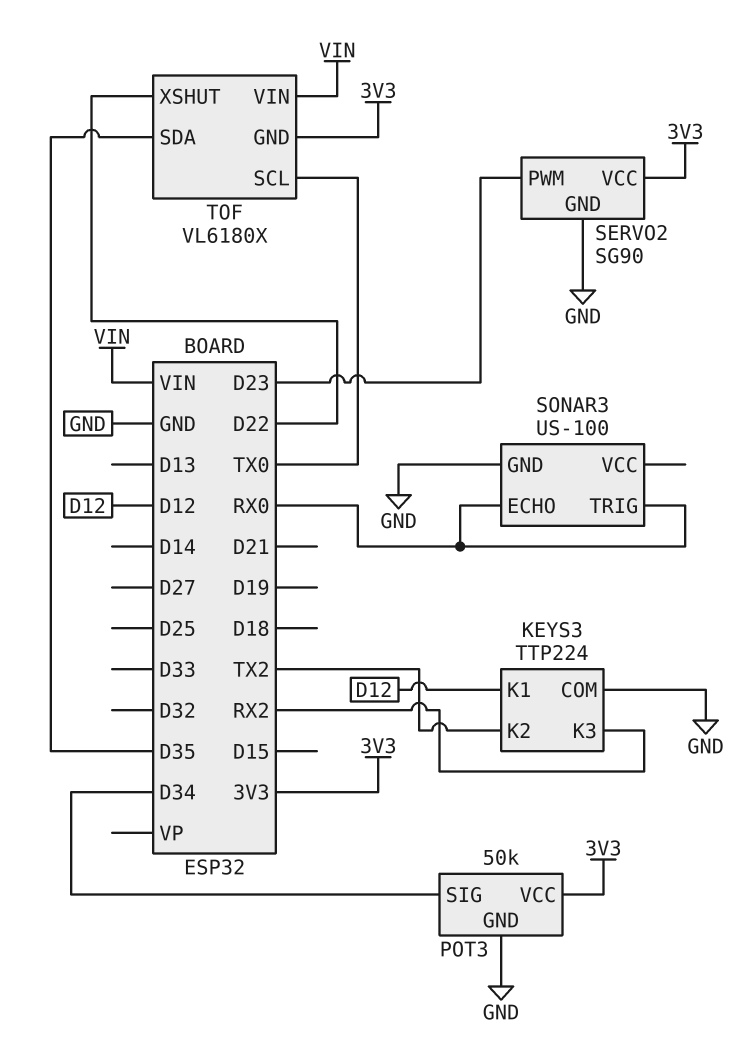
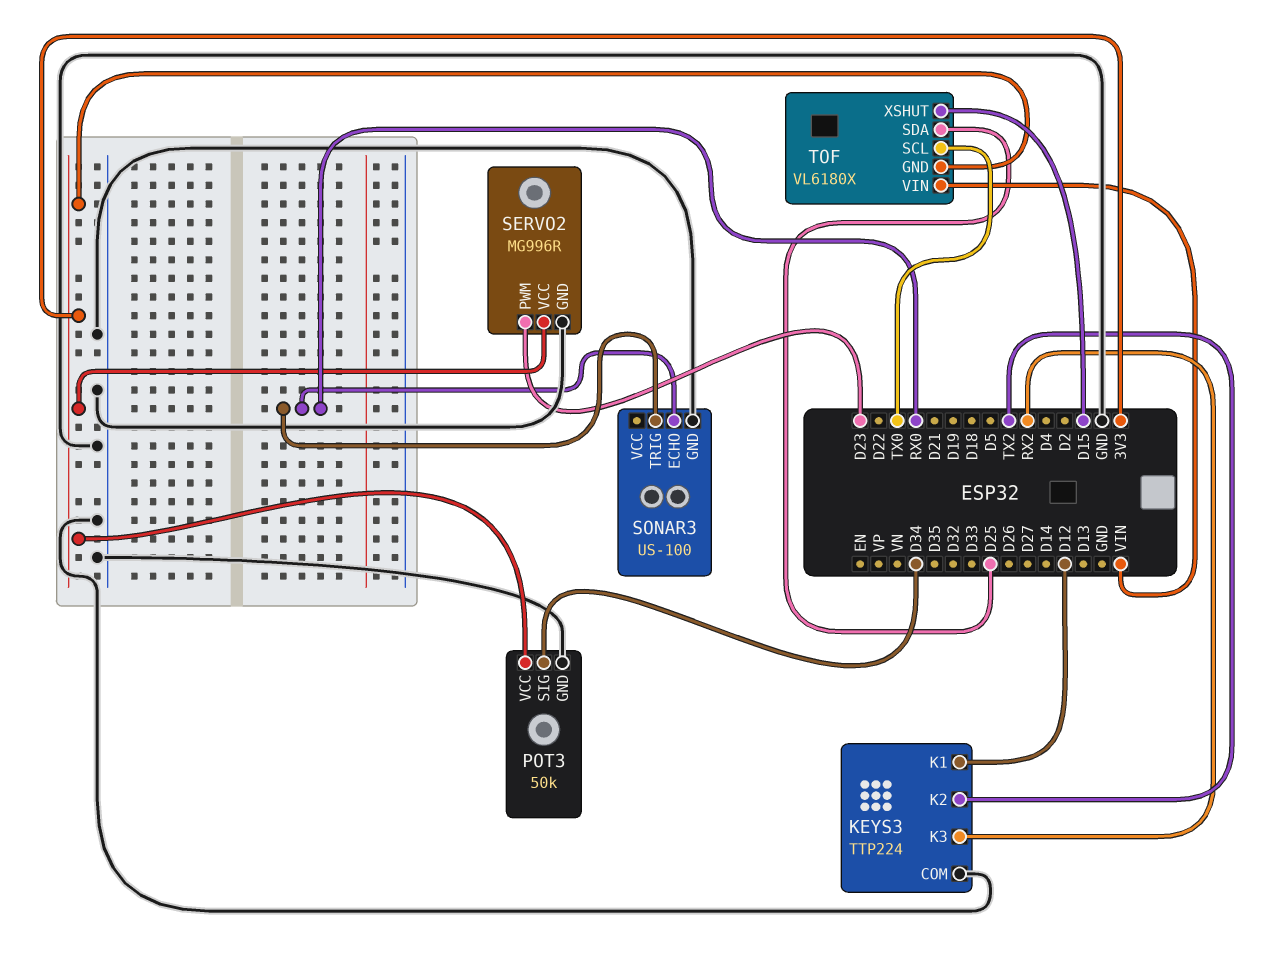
SERVO2: SG90 -> MG996R
TOF pin SDA: D35 -> D25
TOF pin XSHUT: D22 -> D15

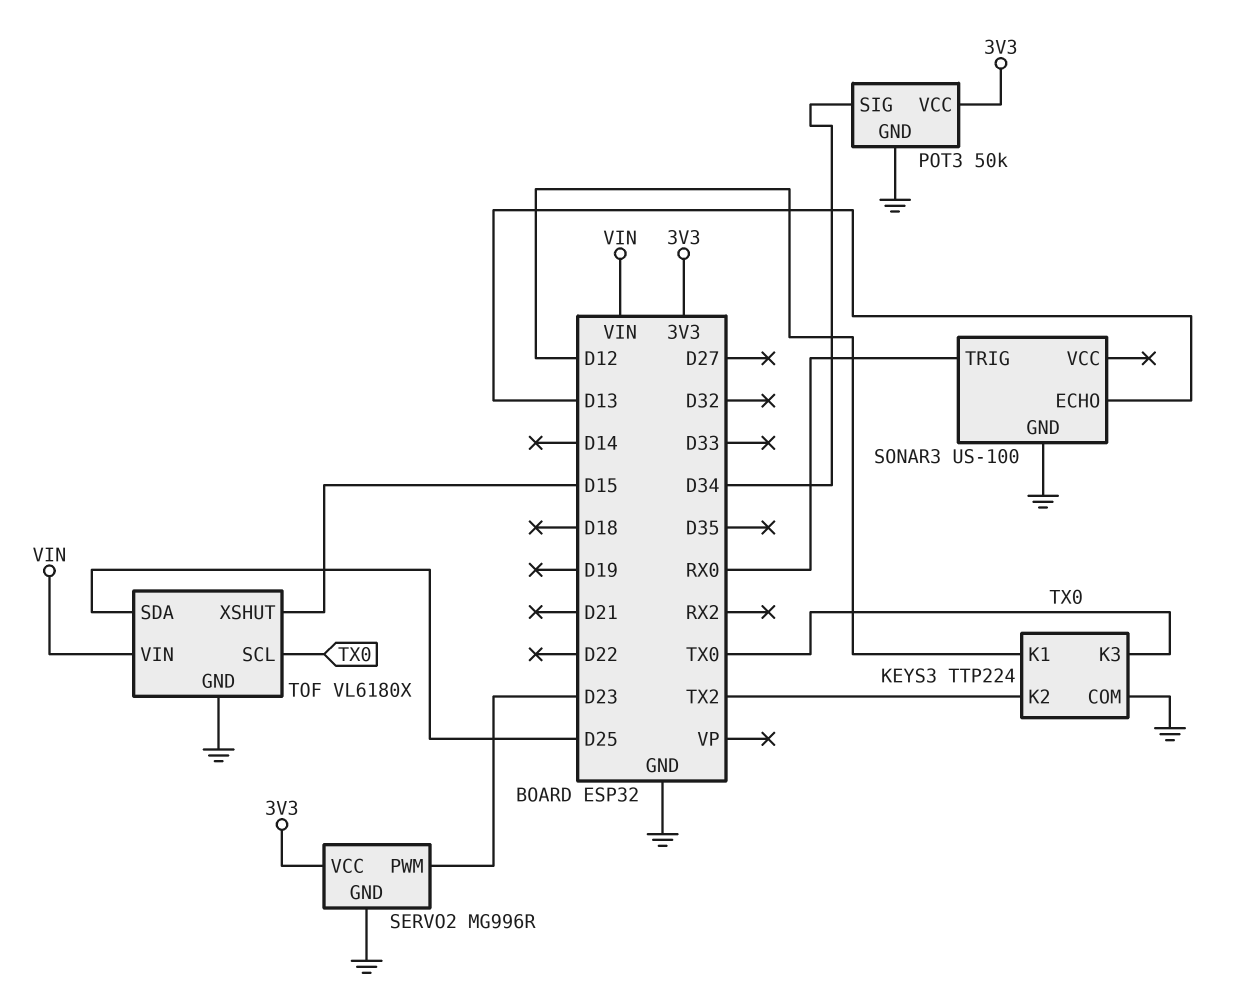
KEYS3 pin K3: RX2 -> TX0
SONAR3 pin ECHO: RX0 -> D13
TOF pin GND: 3V3 -> GND

